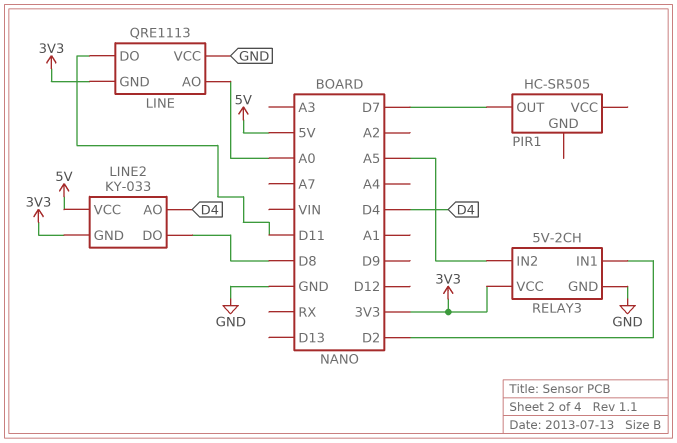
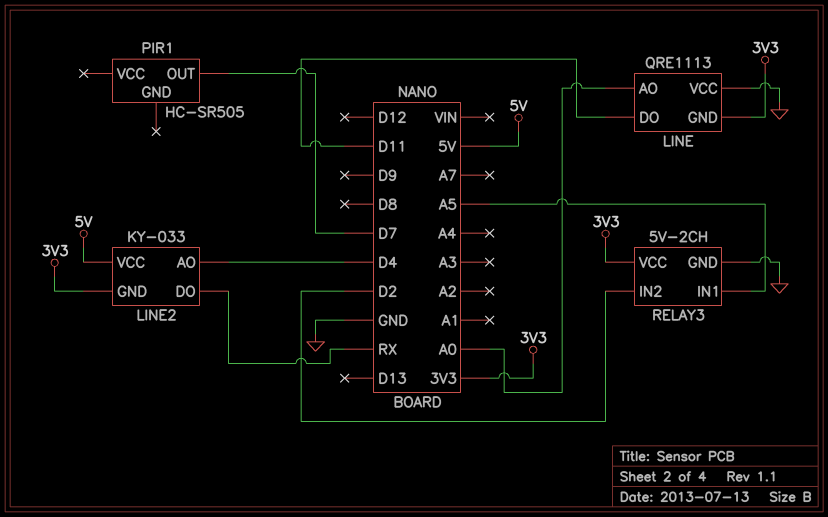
LINE2 pin DO: D8 -> RX
RELAY3 pin IN1: D2 -> A5
RELAY3 pin IN2: A5 -> D2

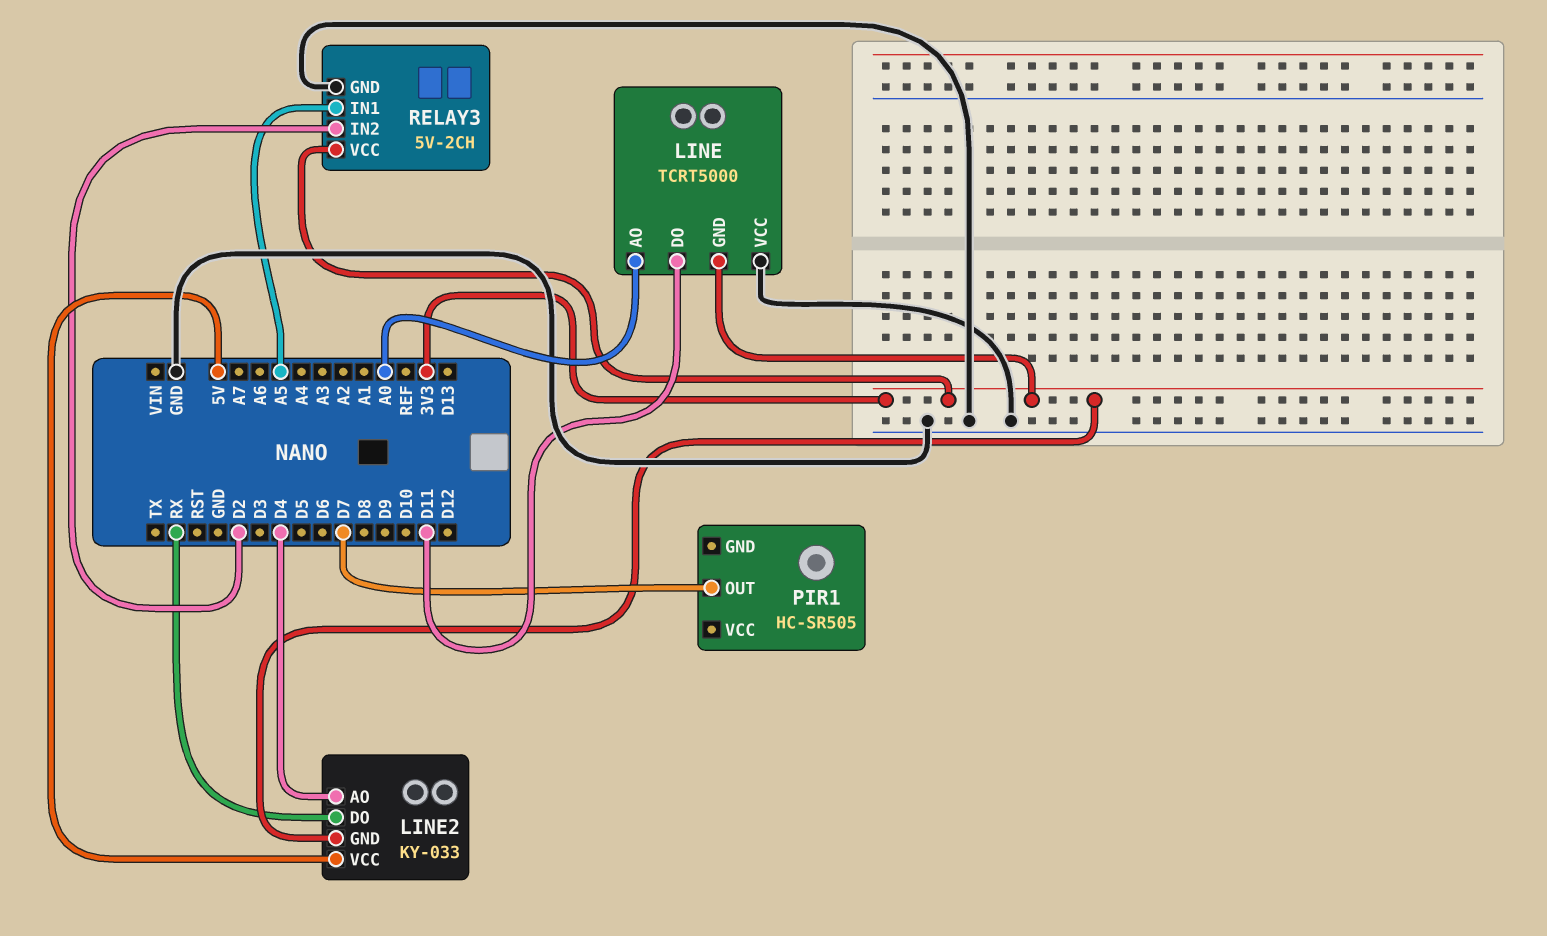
LINE: QRE1113 -> TCRT5000

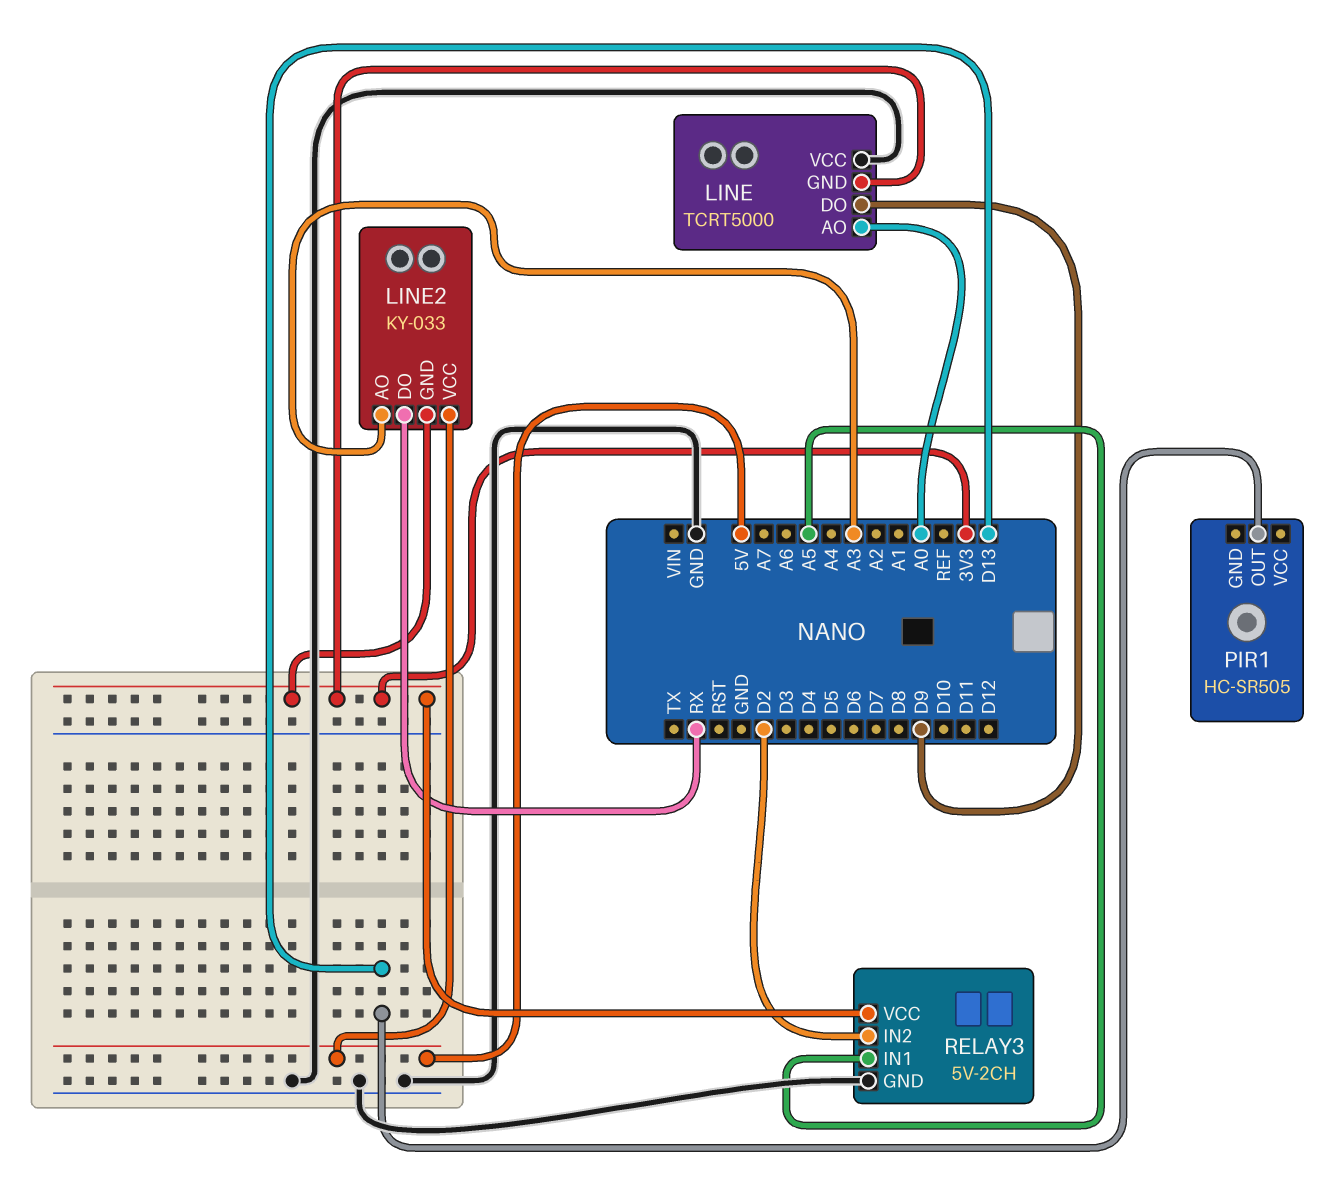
LINE pin DO: D11 -> D9
LINE2 pin AO: D4 -> A3
PIR1 pin OUT: D7 -> D13

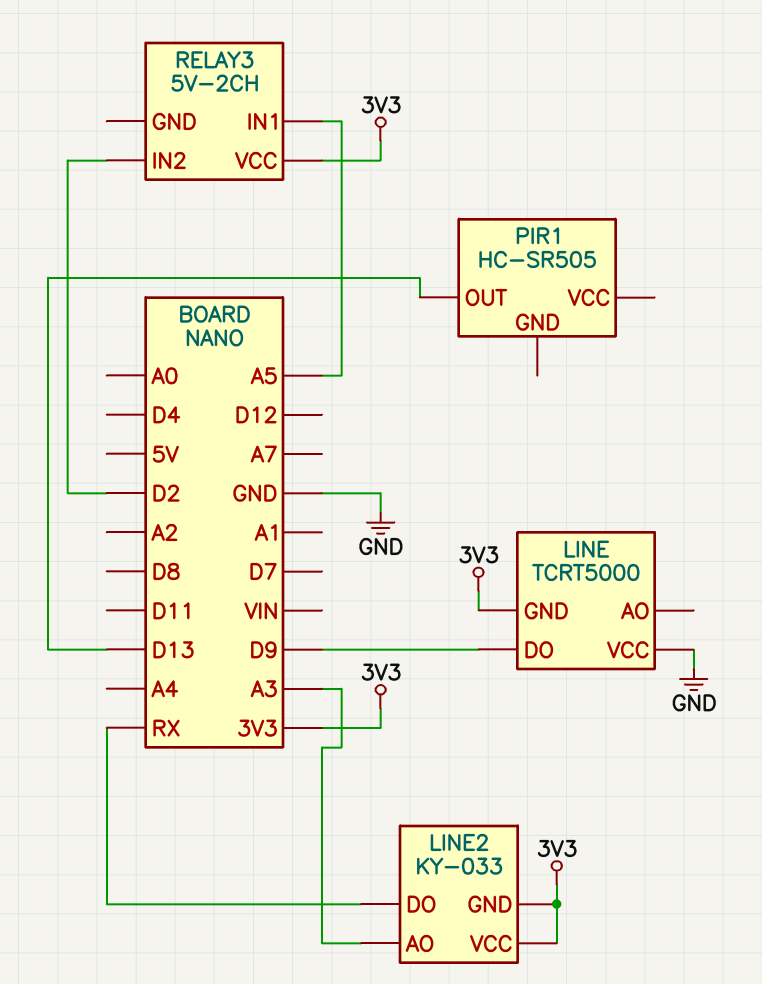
LINE pin AO: A0 -> none
LINE2 pin VCC: 5V -> 3V3
RELAY3 pin GND: GND -> none

